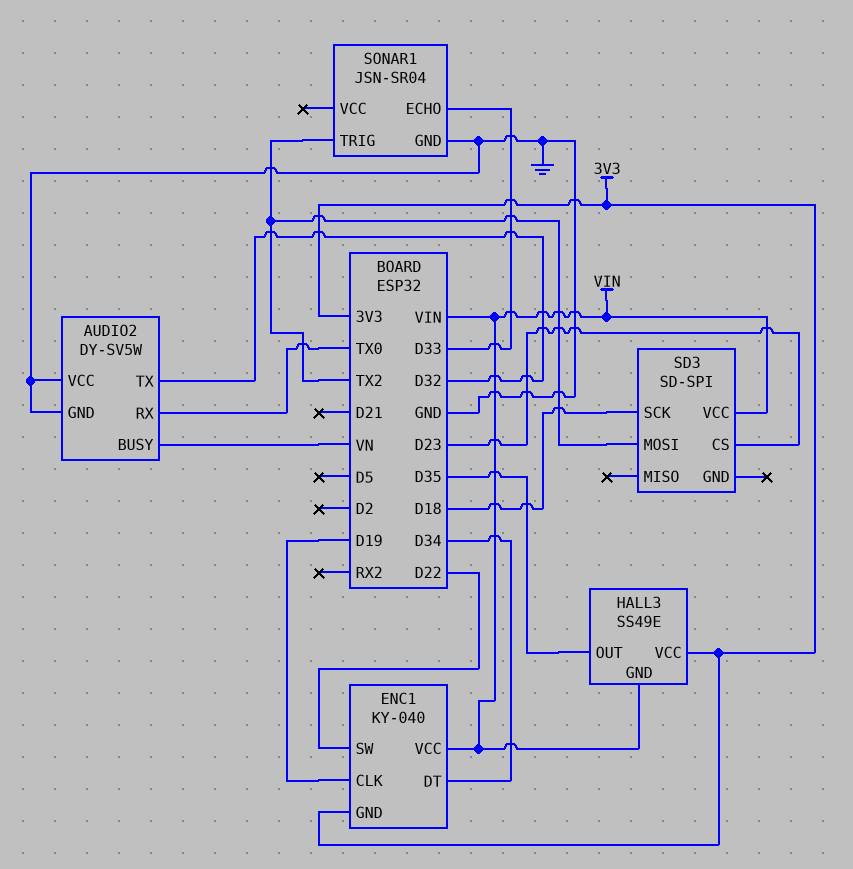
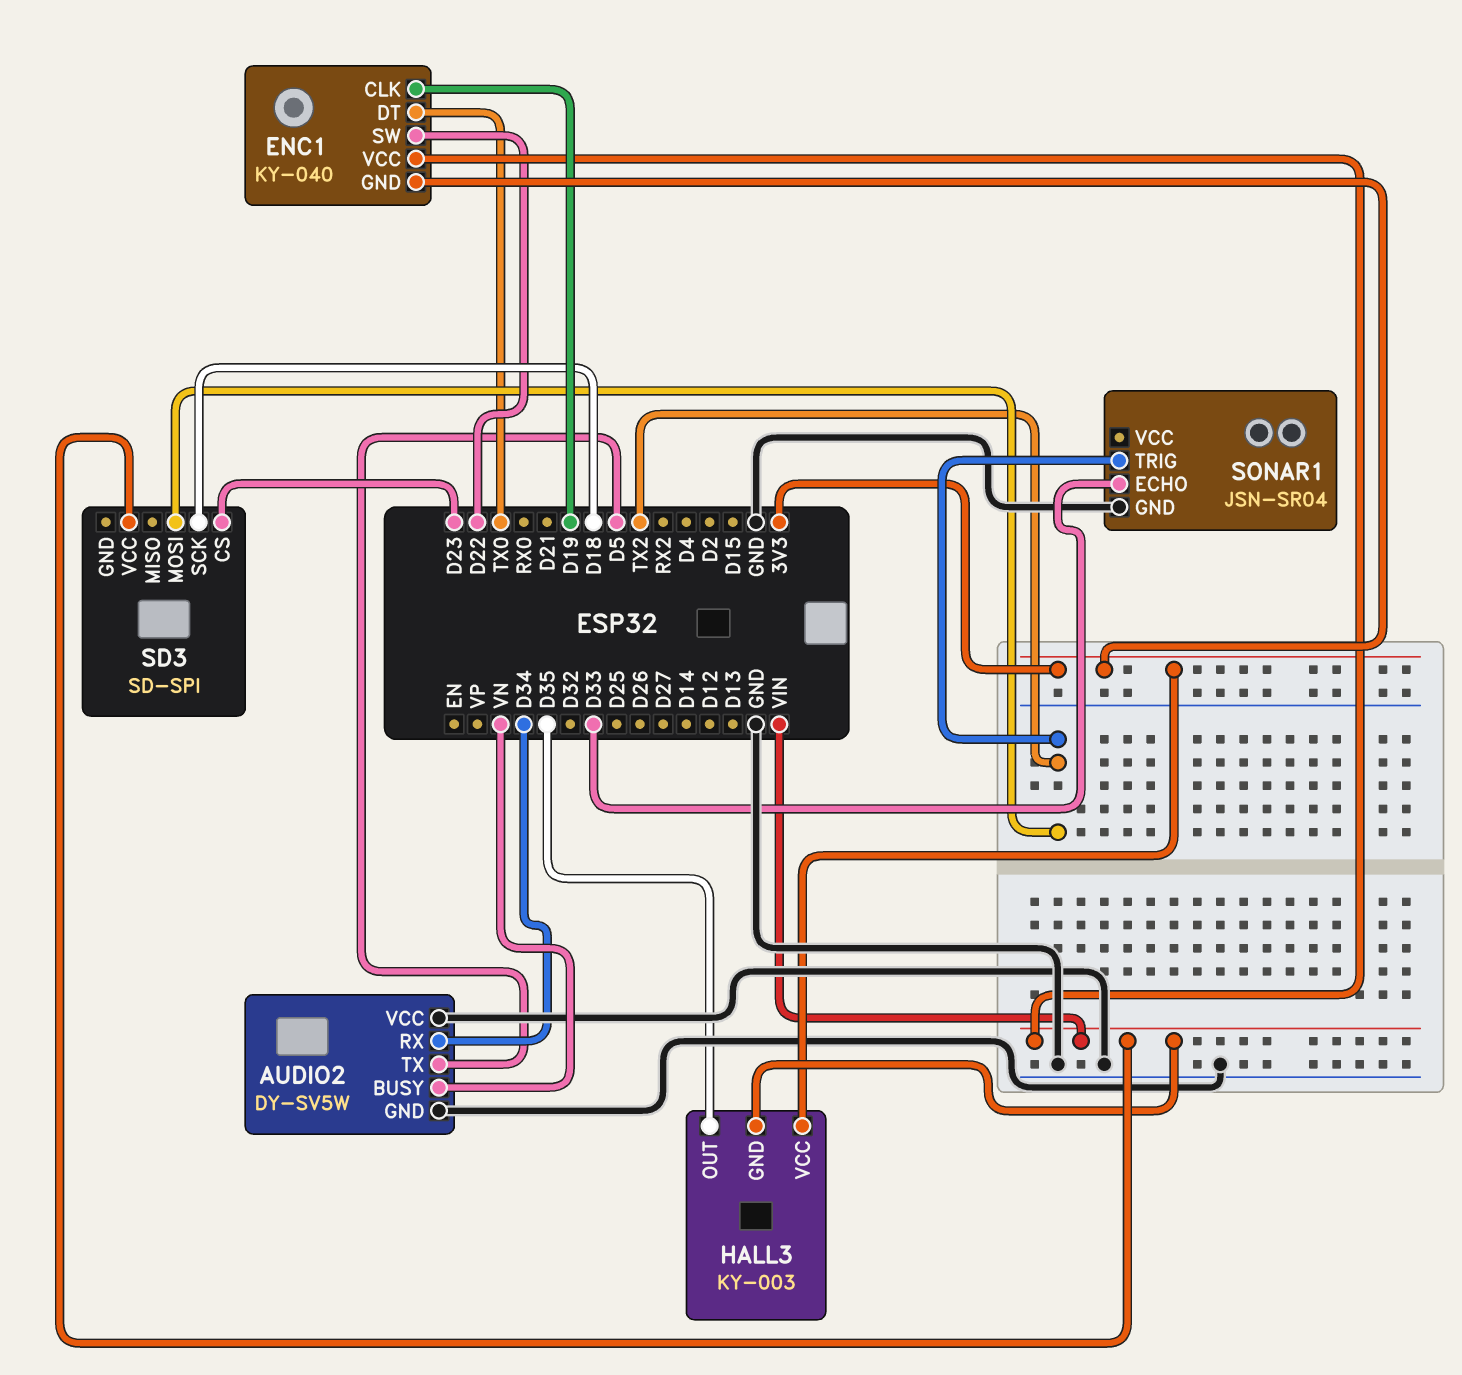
AUDIO2 pin RX: TX0 -> D34
AUDIO2 pin TX: D32 -> D5
ENC1 pin DT: D34 -> TX0
HALL3: SS49E -> KY-003

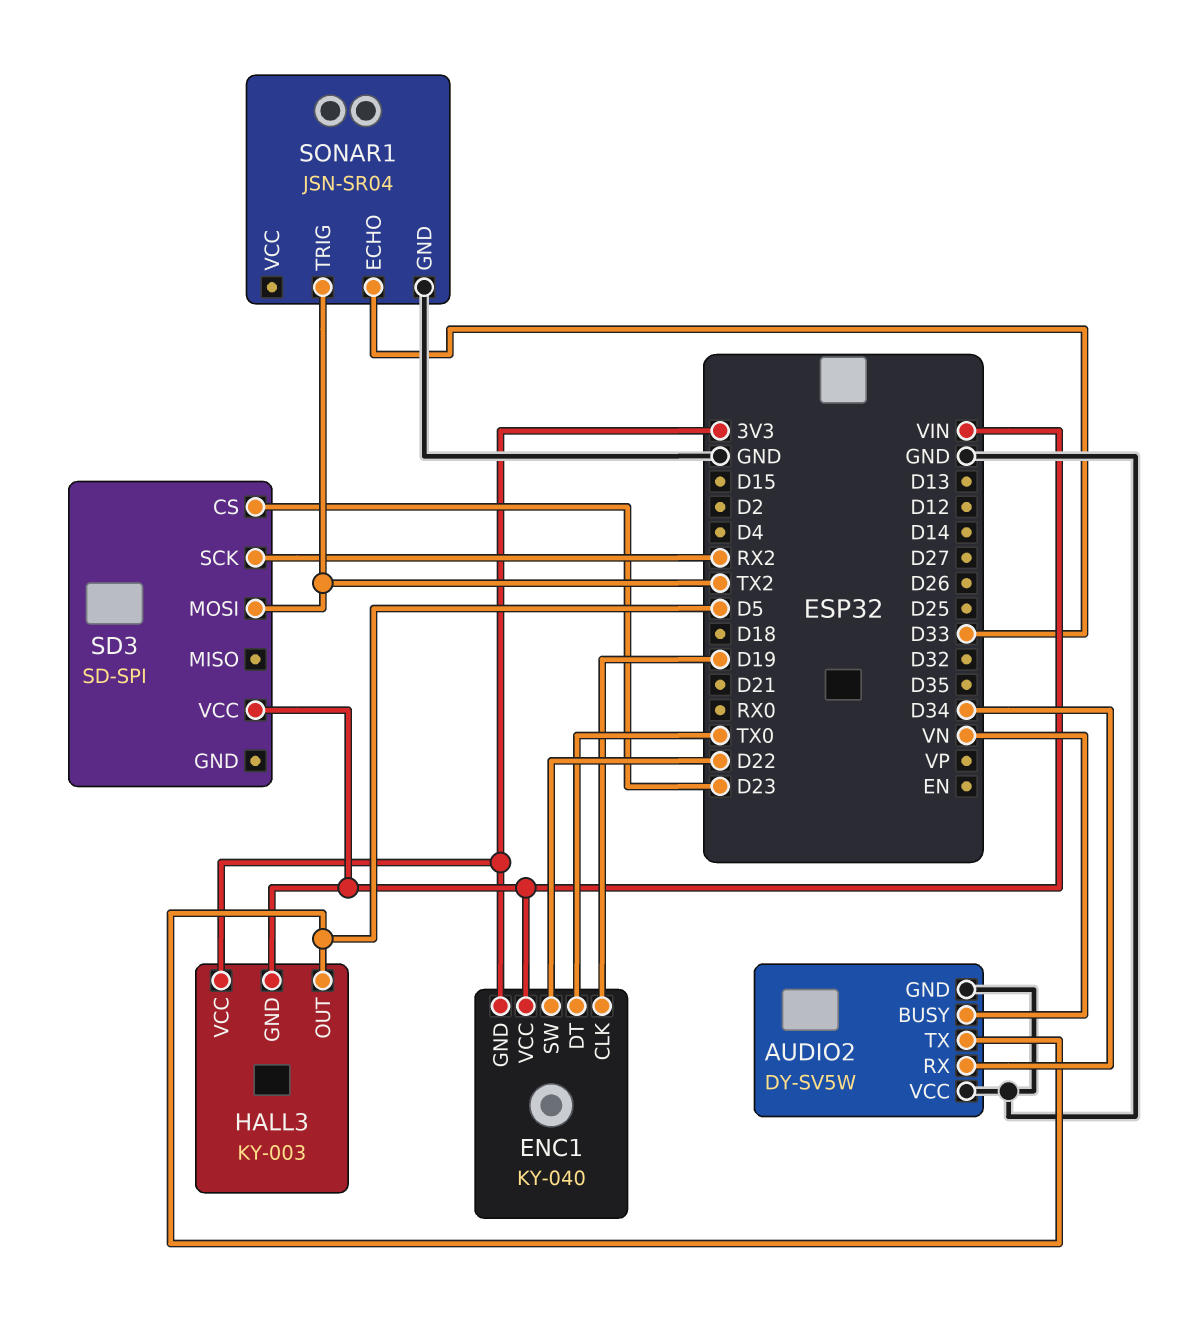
HALL3 pin OUT: D35 -> D5
SD3 pin SCK: D18 -> RX2

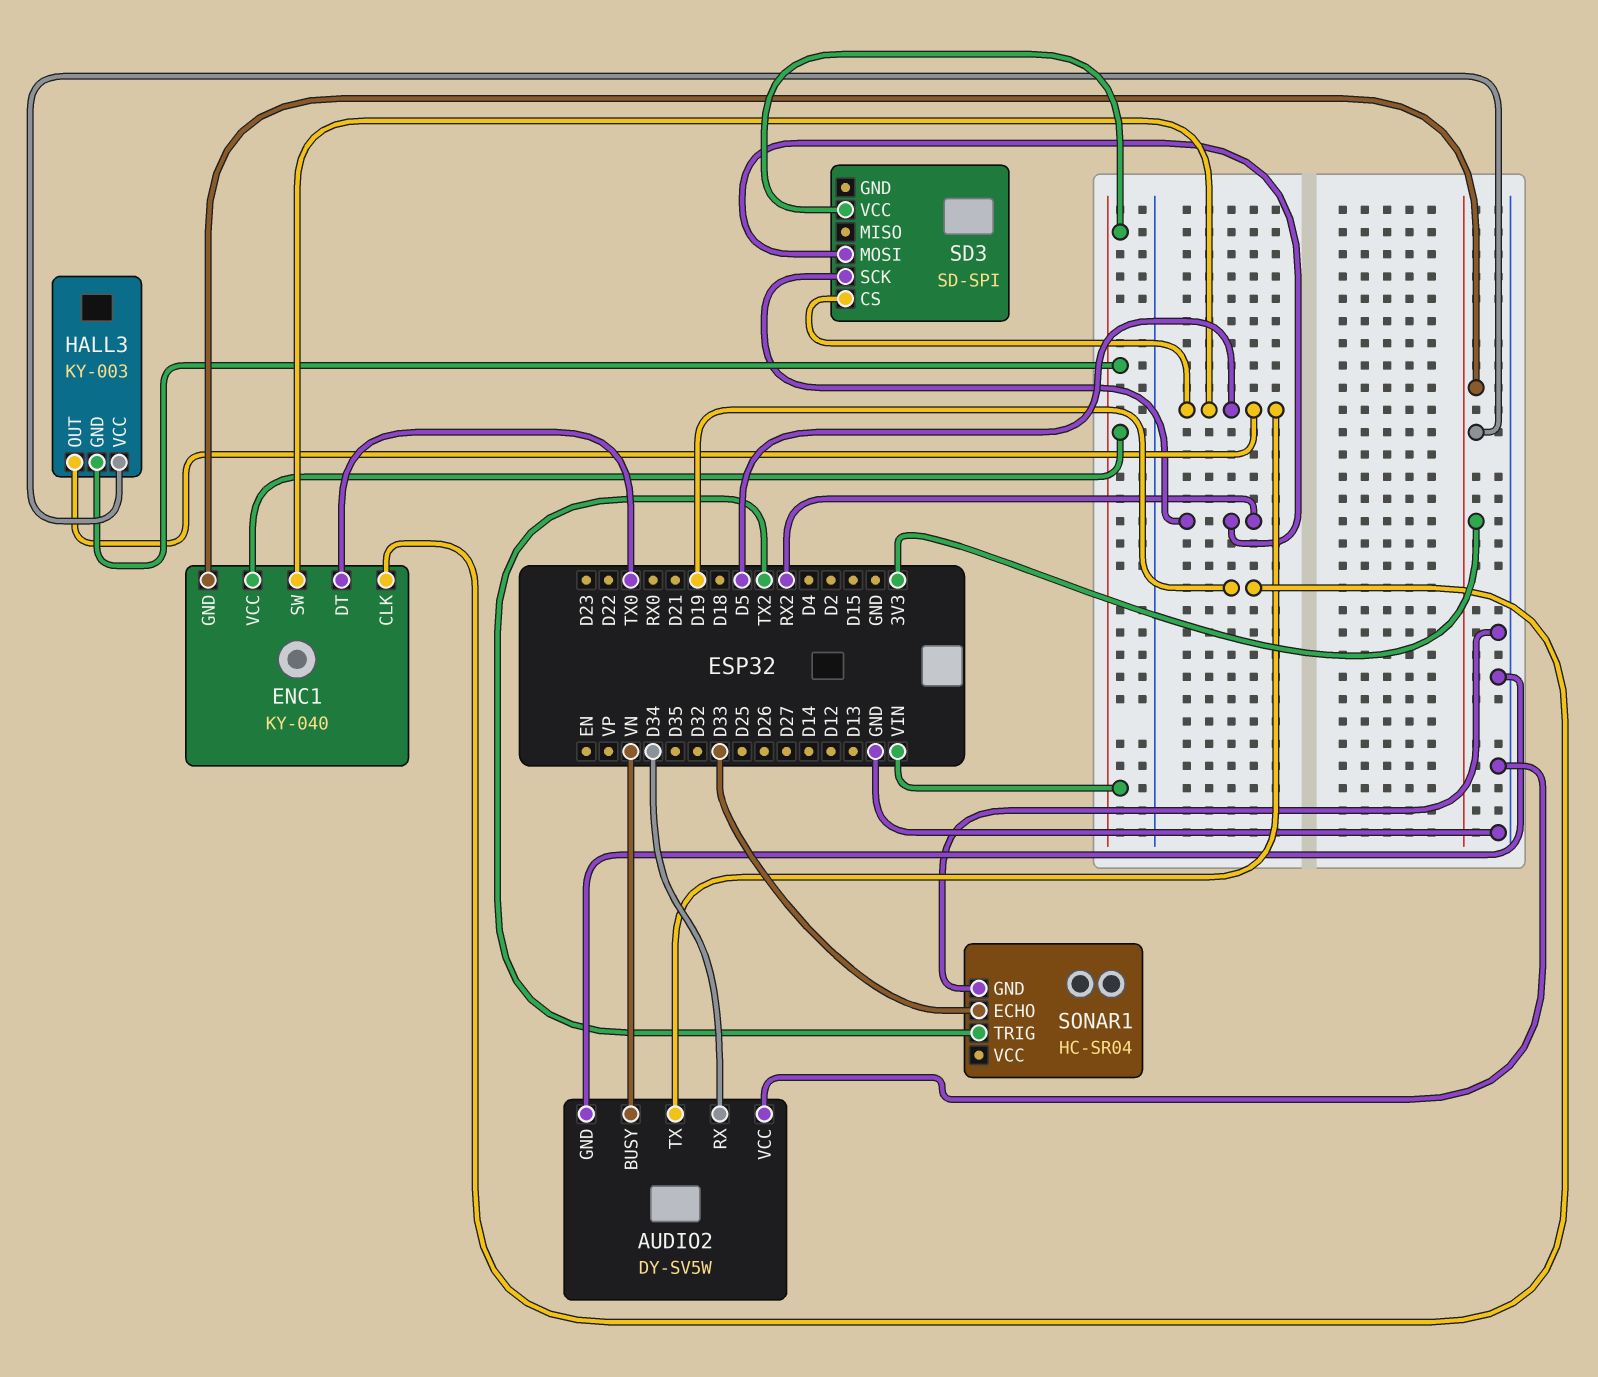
ENC1 pin SW: D22 -> D5
SD3 pin CS: D23 -> D5
SD3 pin MOSI: TX2 -> RX2
SONAR1: JSN-SR04 -> HC-SR04

